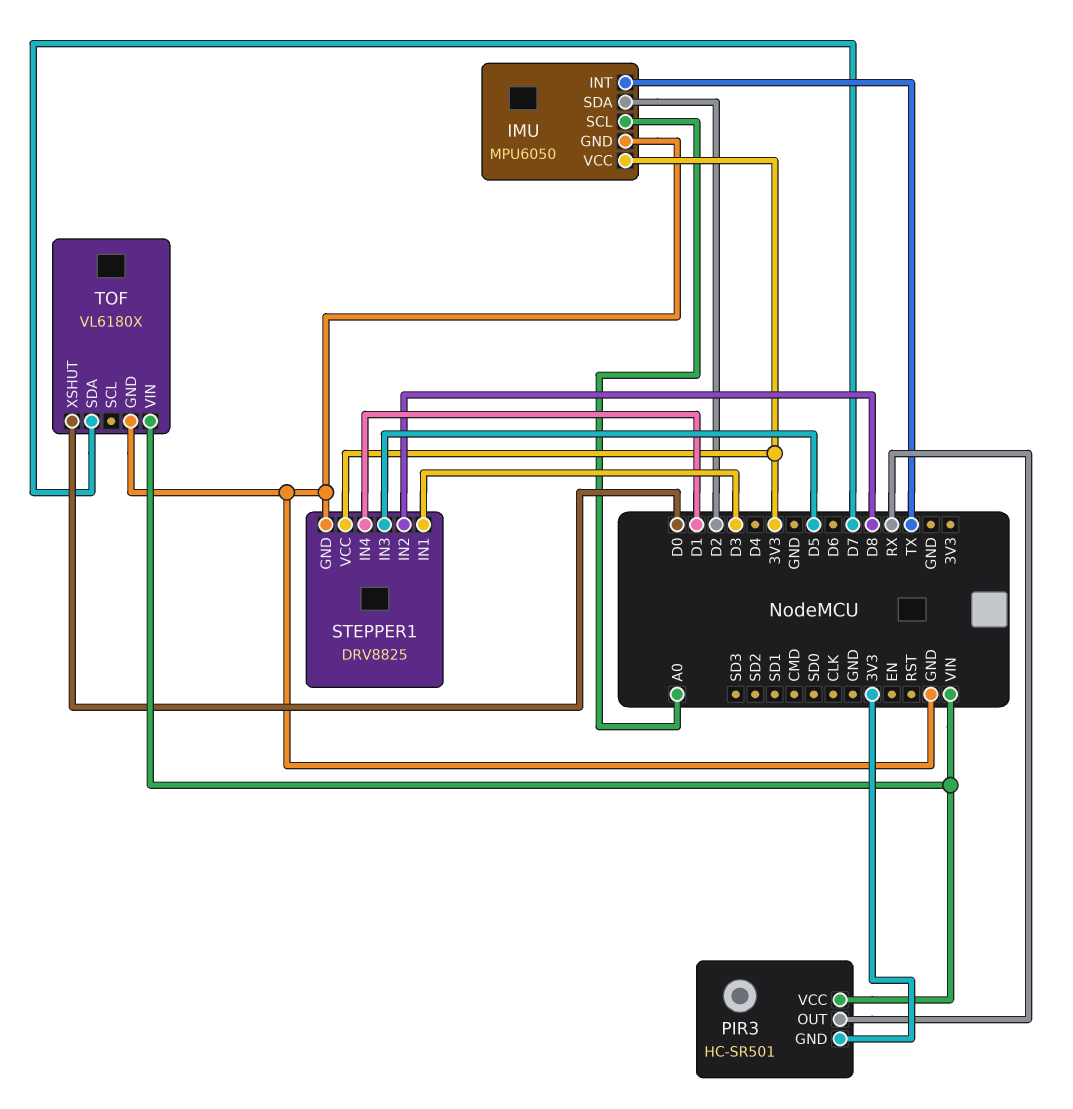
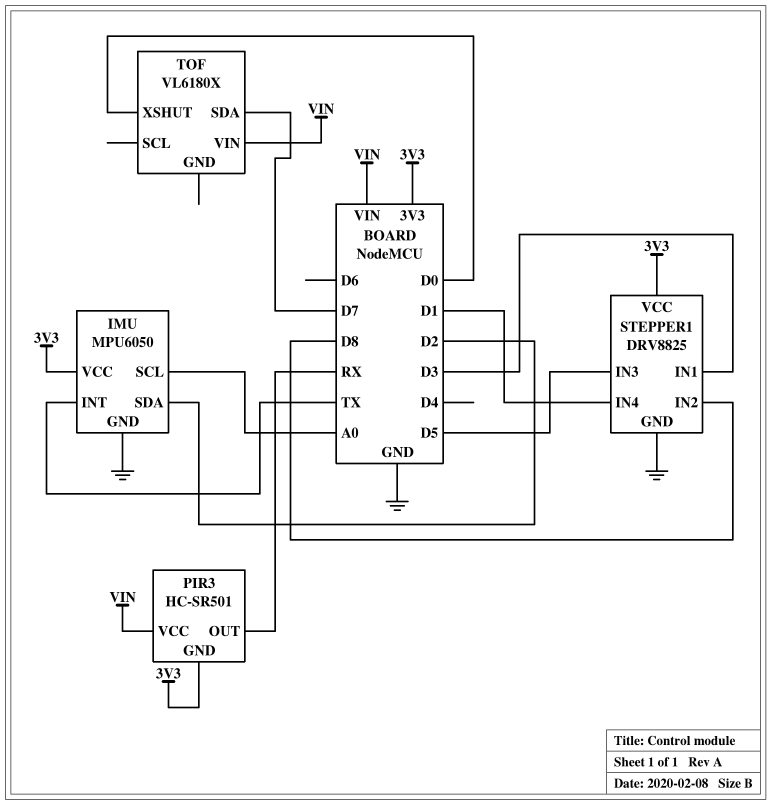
TOF pin GND: GND -> none

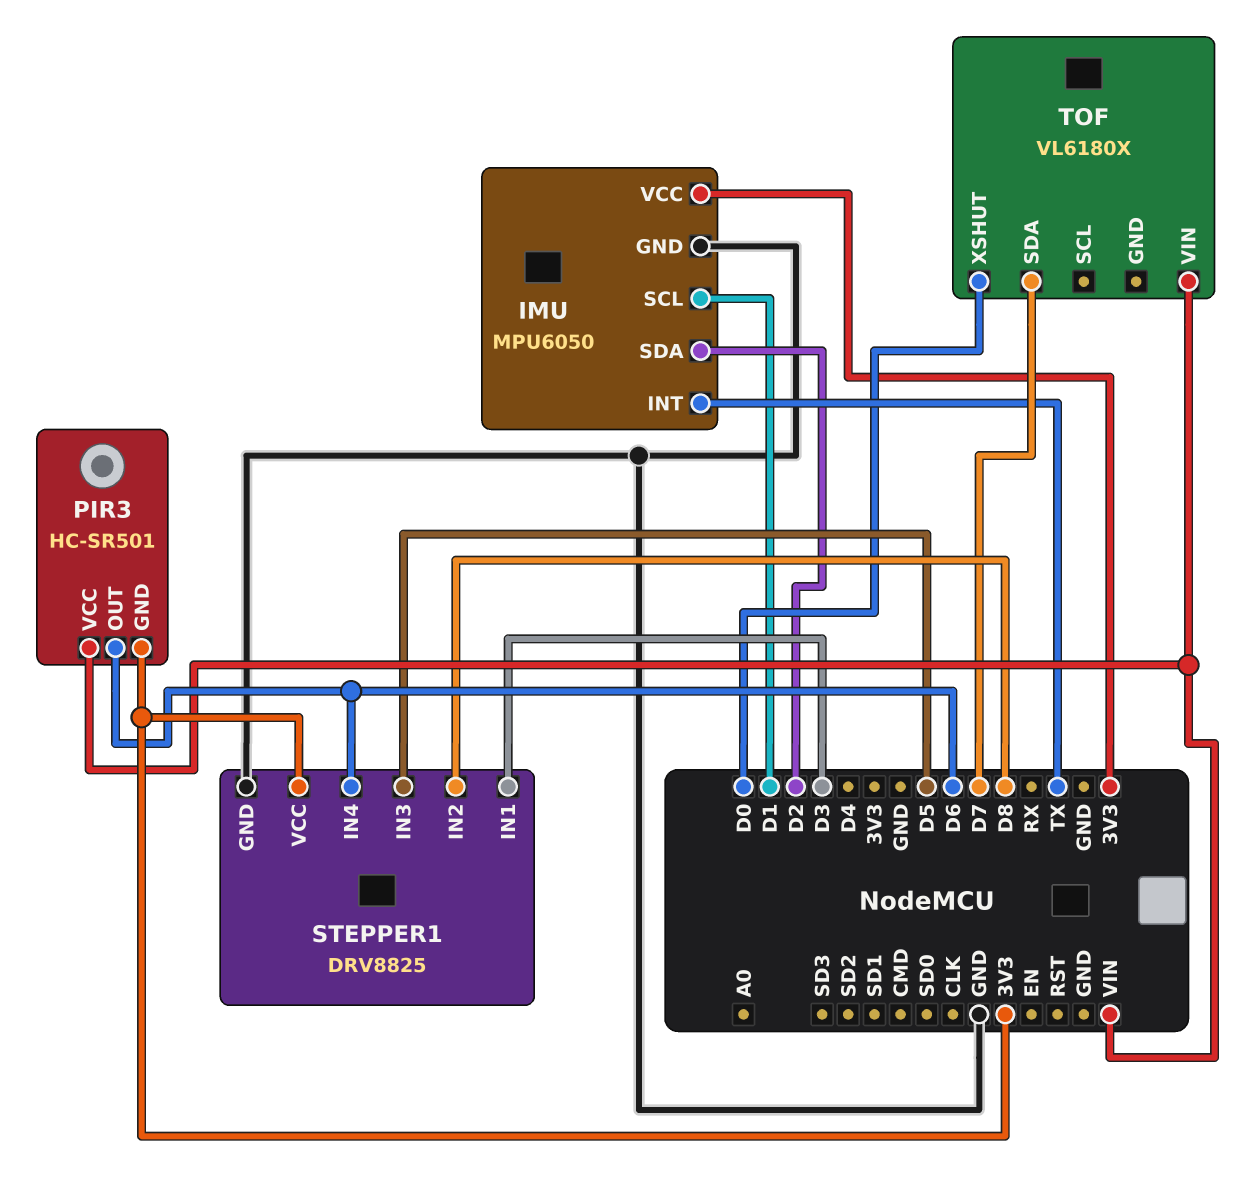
IMU pin SCL: A0 -> D1
PIR3 pin OUT: RX -> D6
STEPPER1 pin IN4: D1 -> D6

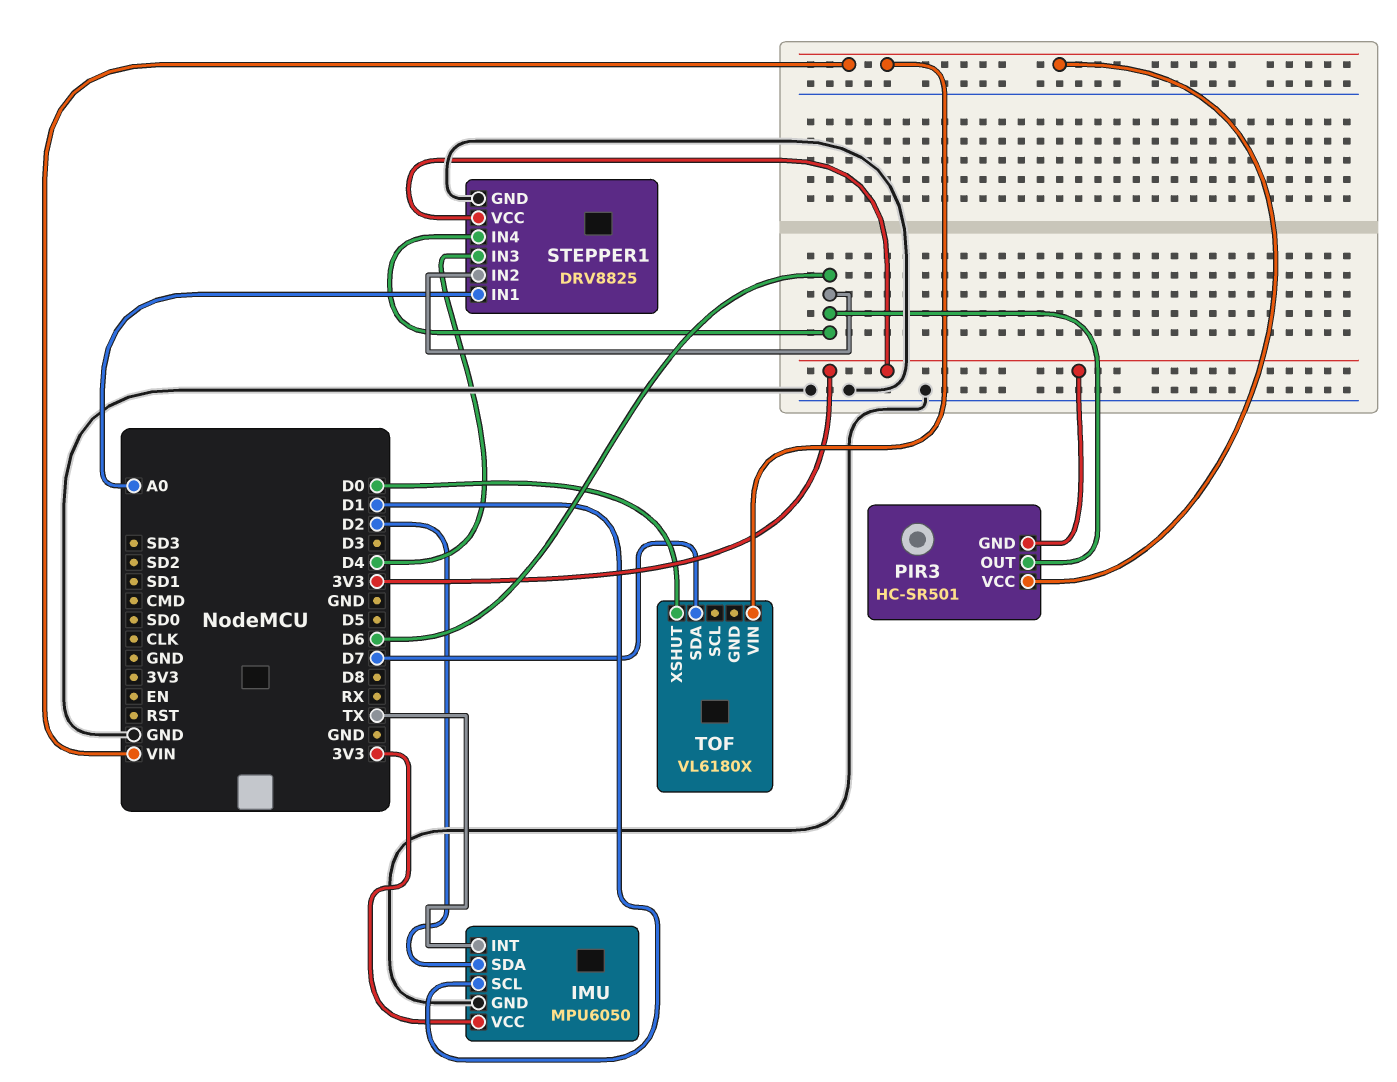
STEPPER1 pin IN1: D3 -> A0
STEPPER1 pin IN2: D8 -> D6
STEPPER1 pin IN3: D5 -> D4

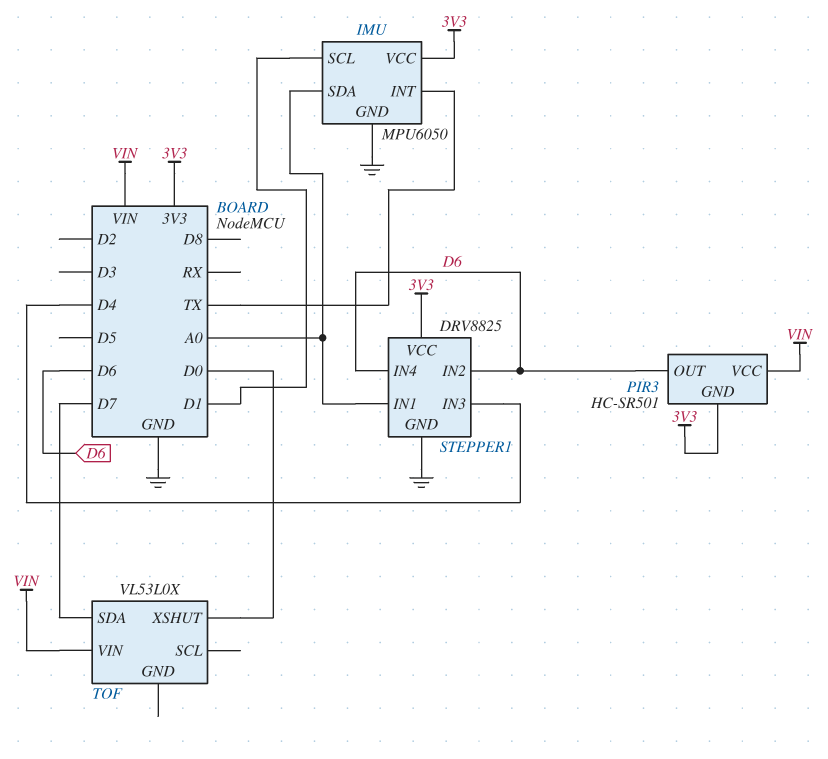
IMU pin SDA: D2 -> A0
TOF: VL6180X -> VL53L0X

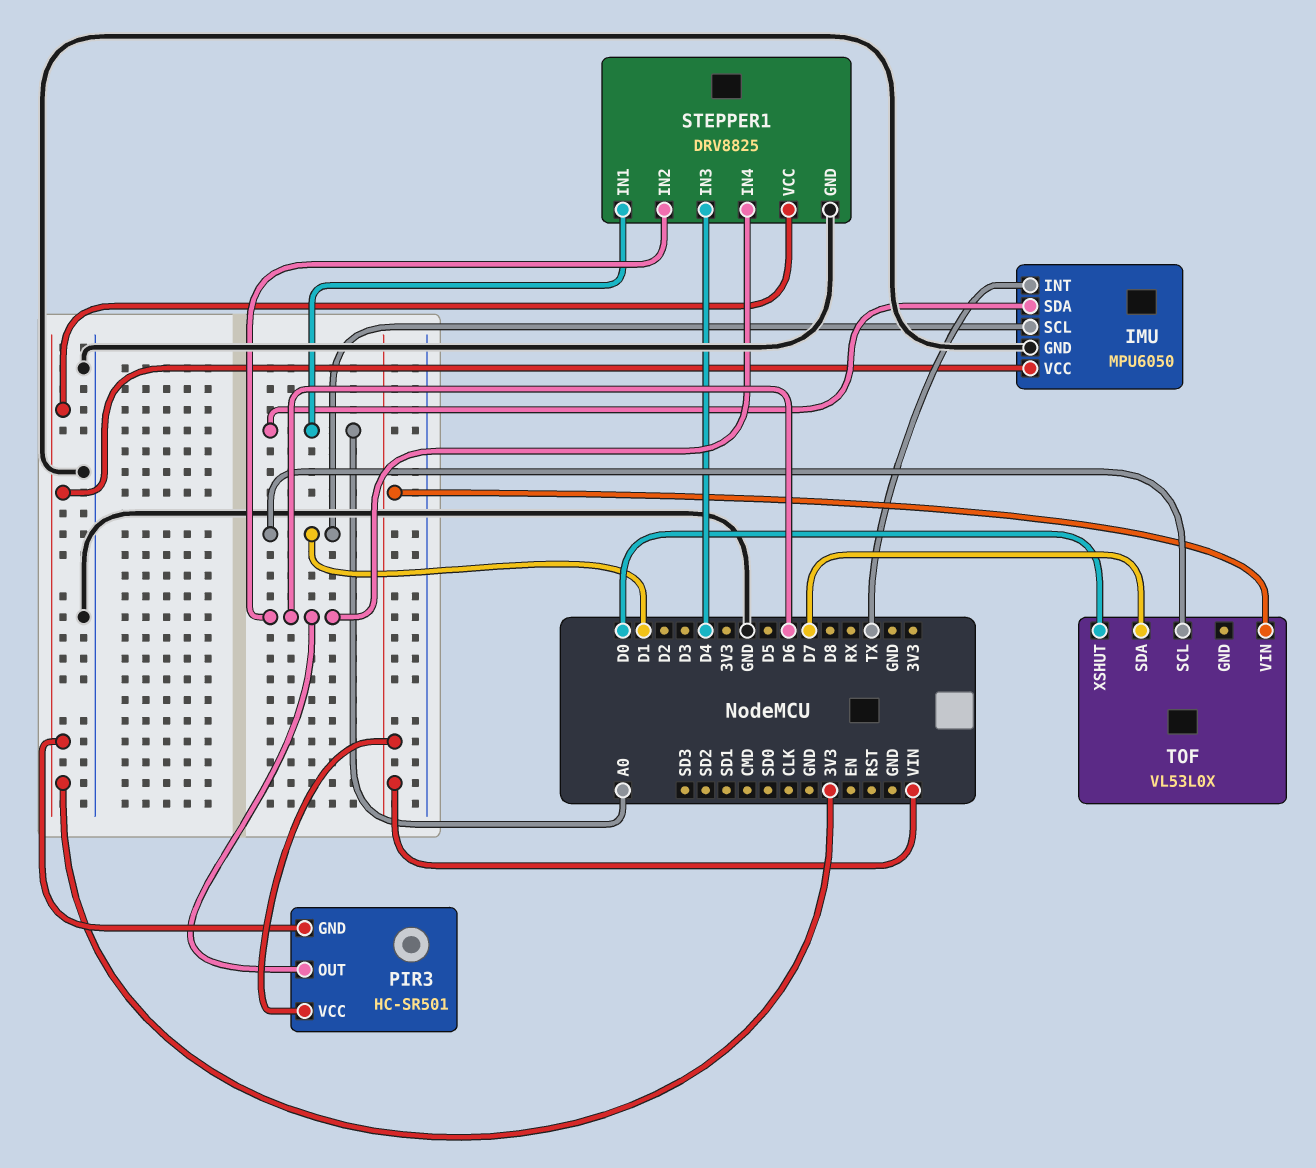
TOF pin SCL: none -> D1

